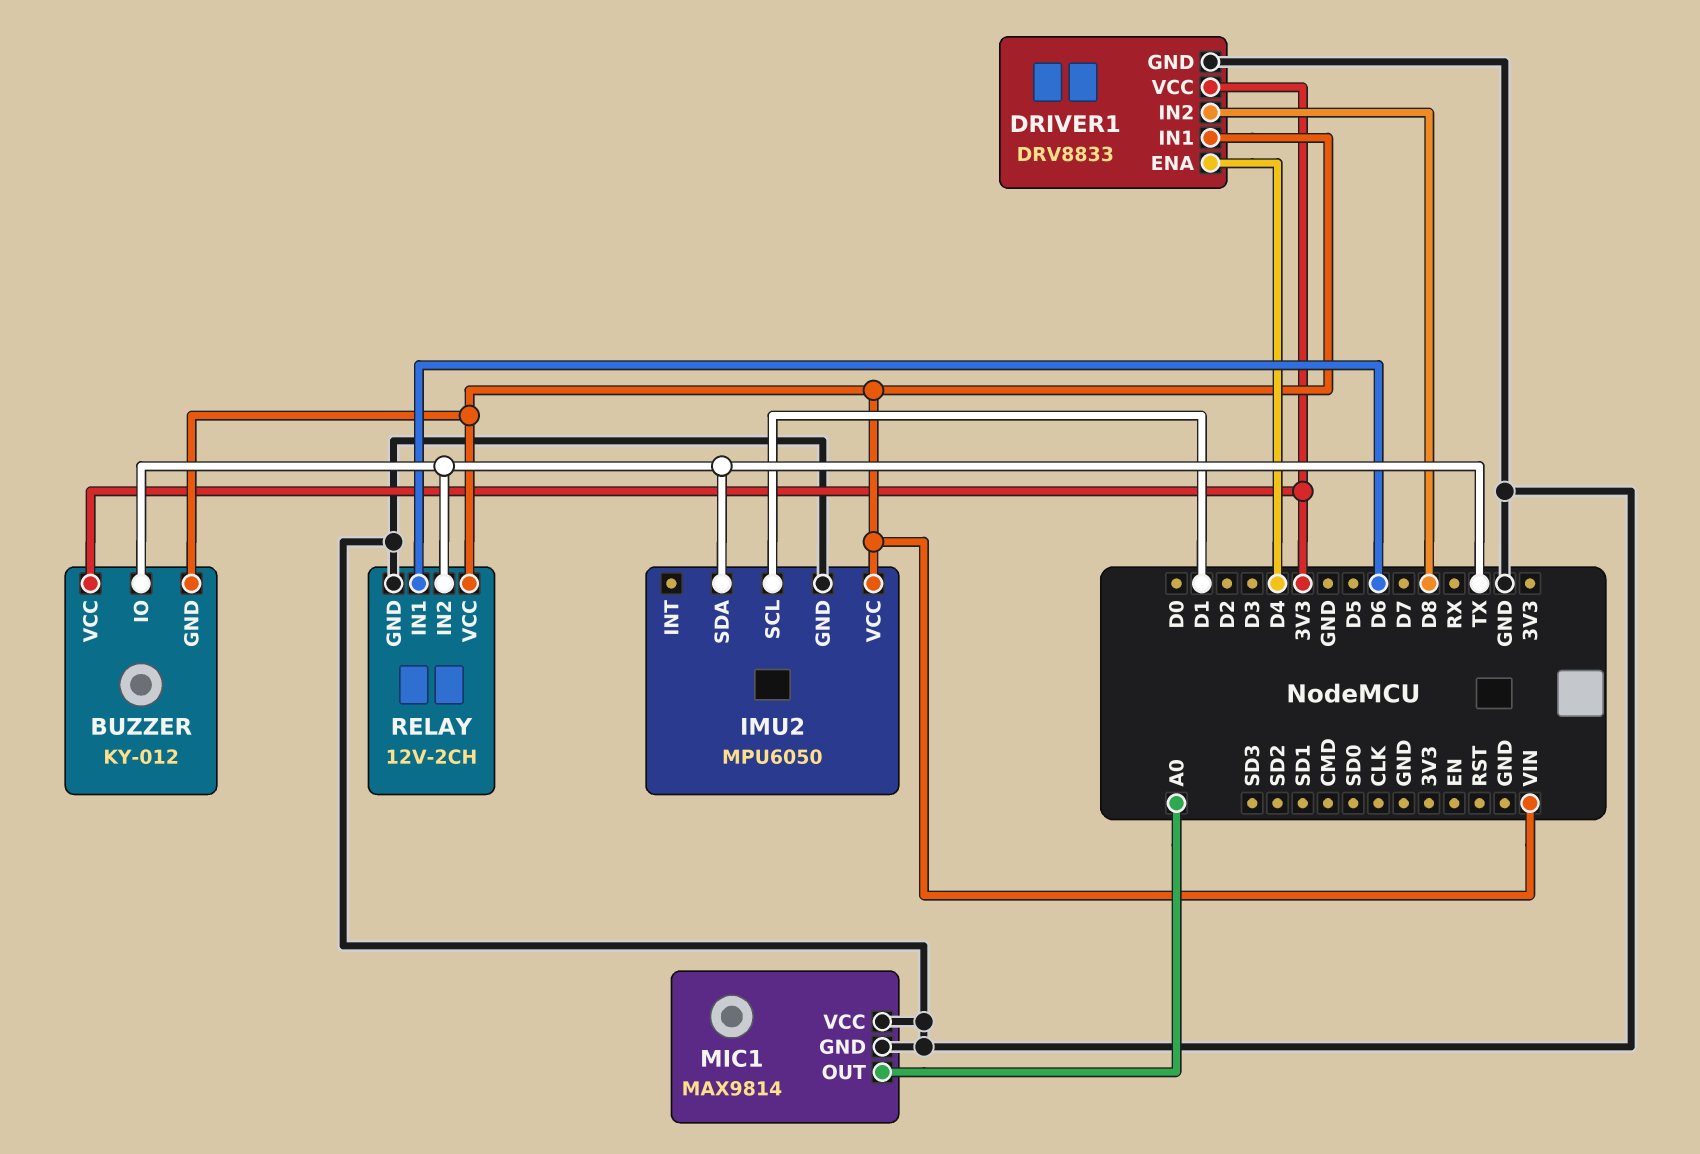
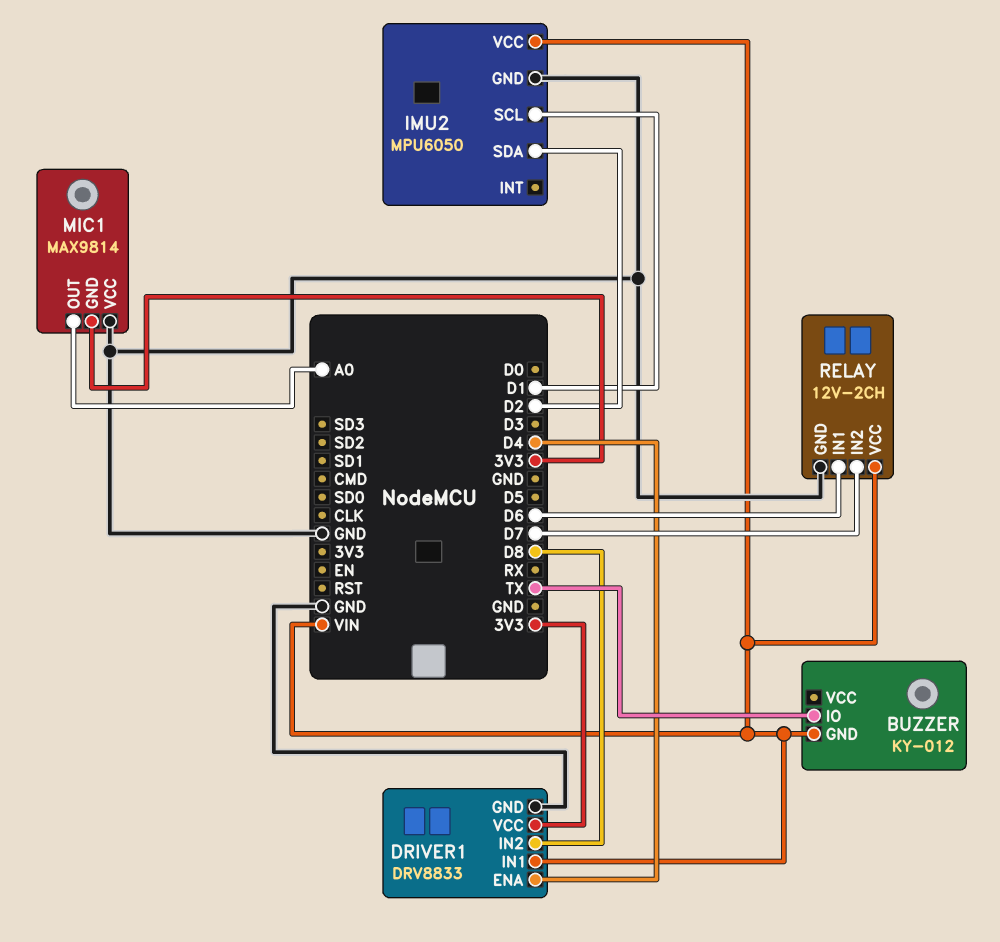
BUZZER pin VCC: 3V3 -> none
IMU2 pin SDA: TX -> D2
MIC1 pin GND: GND -> 3V3
RELAY pin IN2: TX -> D7

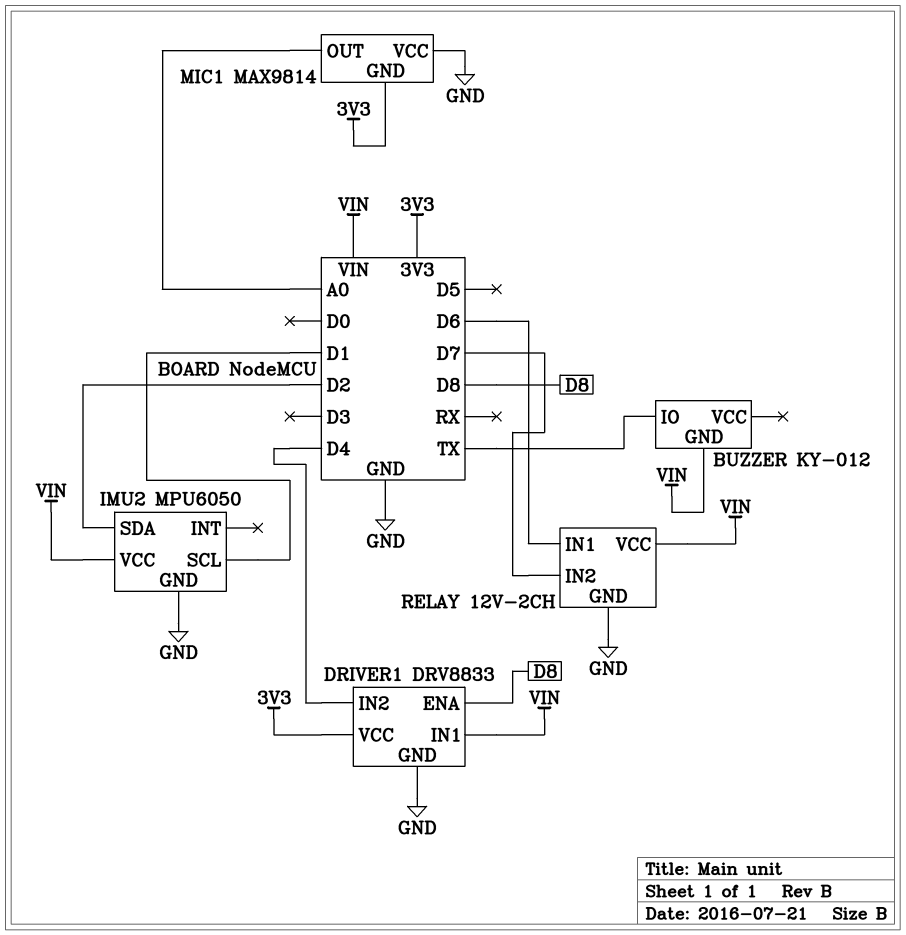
DRIVER1 pin ENA: D4 -> D8
DRIVER1 pin IN2: D8 -> D4

